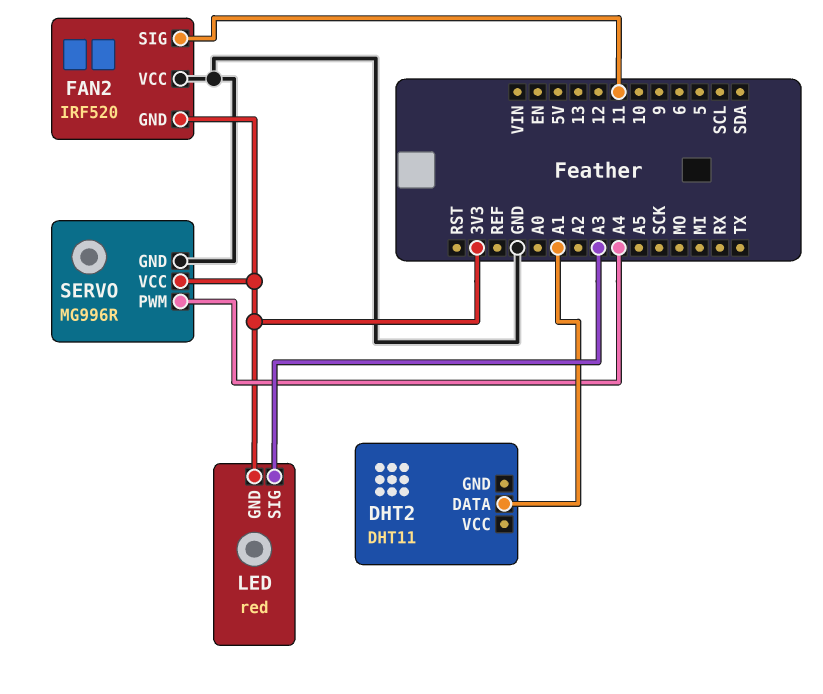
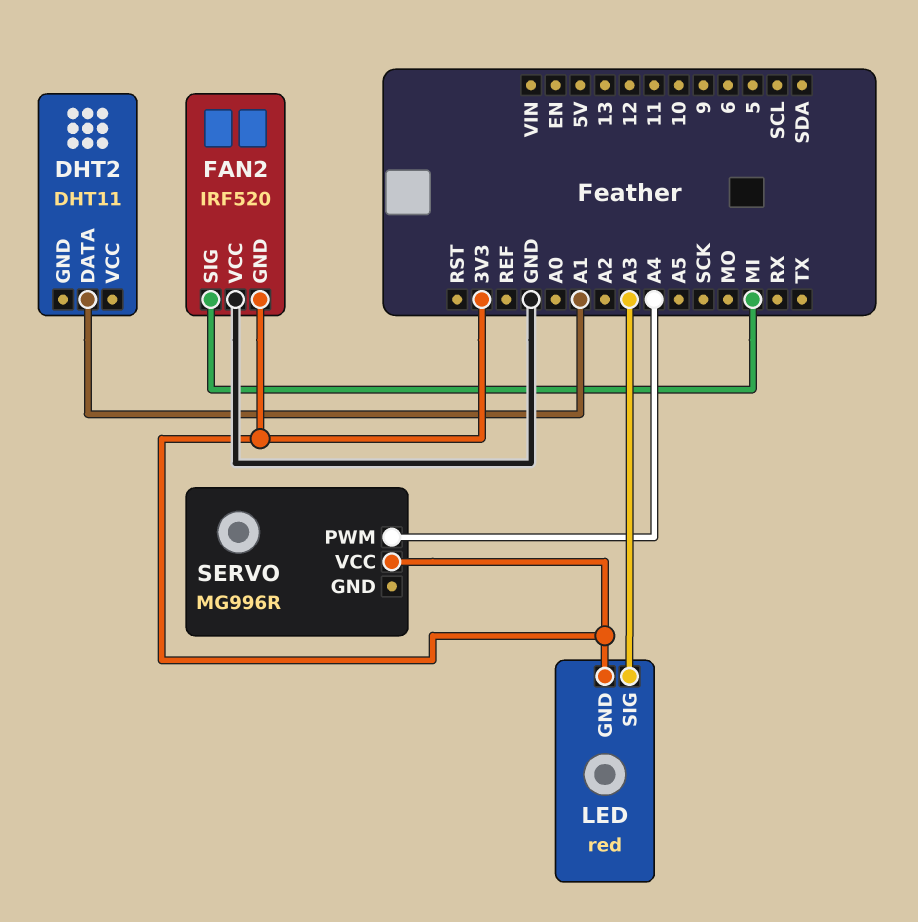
FAN2 pin SIG: 11 -> MI
SERVO pin GND: GND -> none

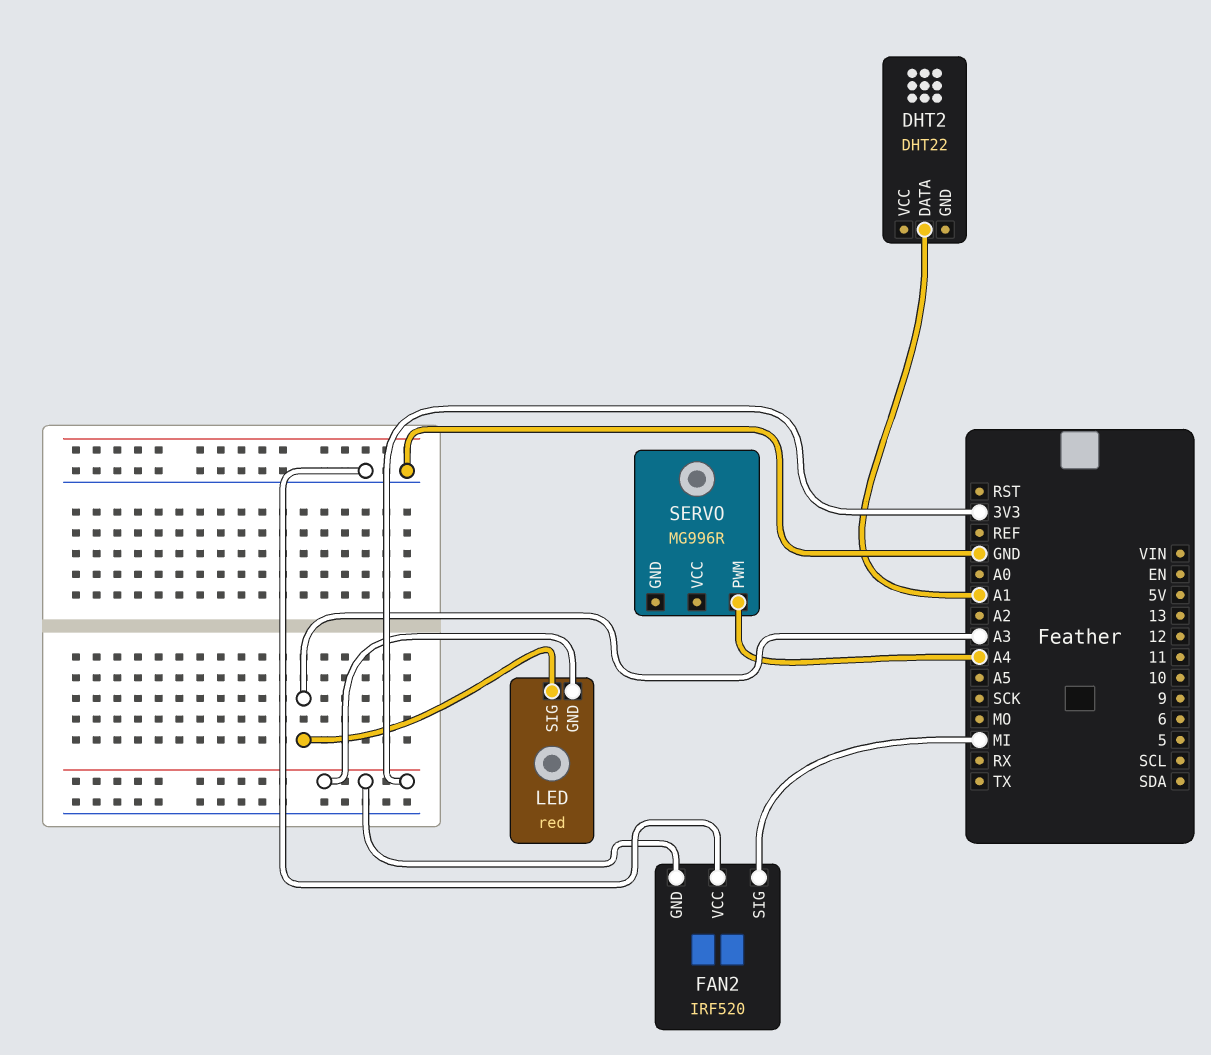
DHT2: DHT11 -> DHT22
SERVO pin VCC: 3V3 -> none

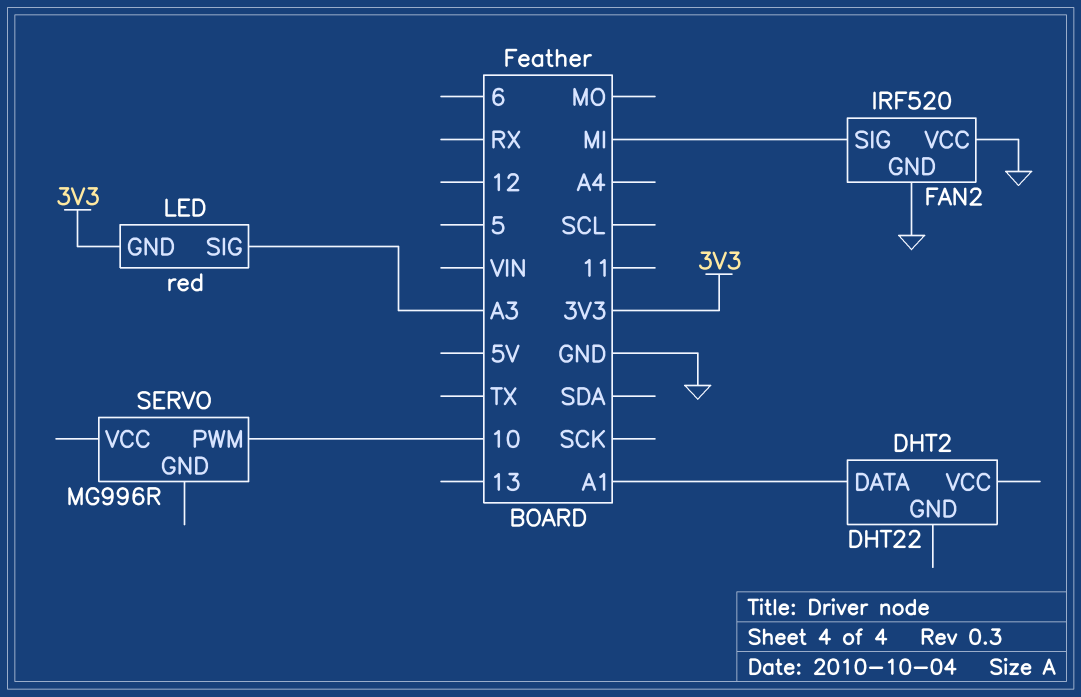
FAN2 pin GND: 3V3 -> GND
SERVO pin PWM: A4 -> 10

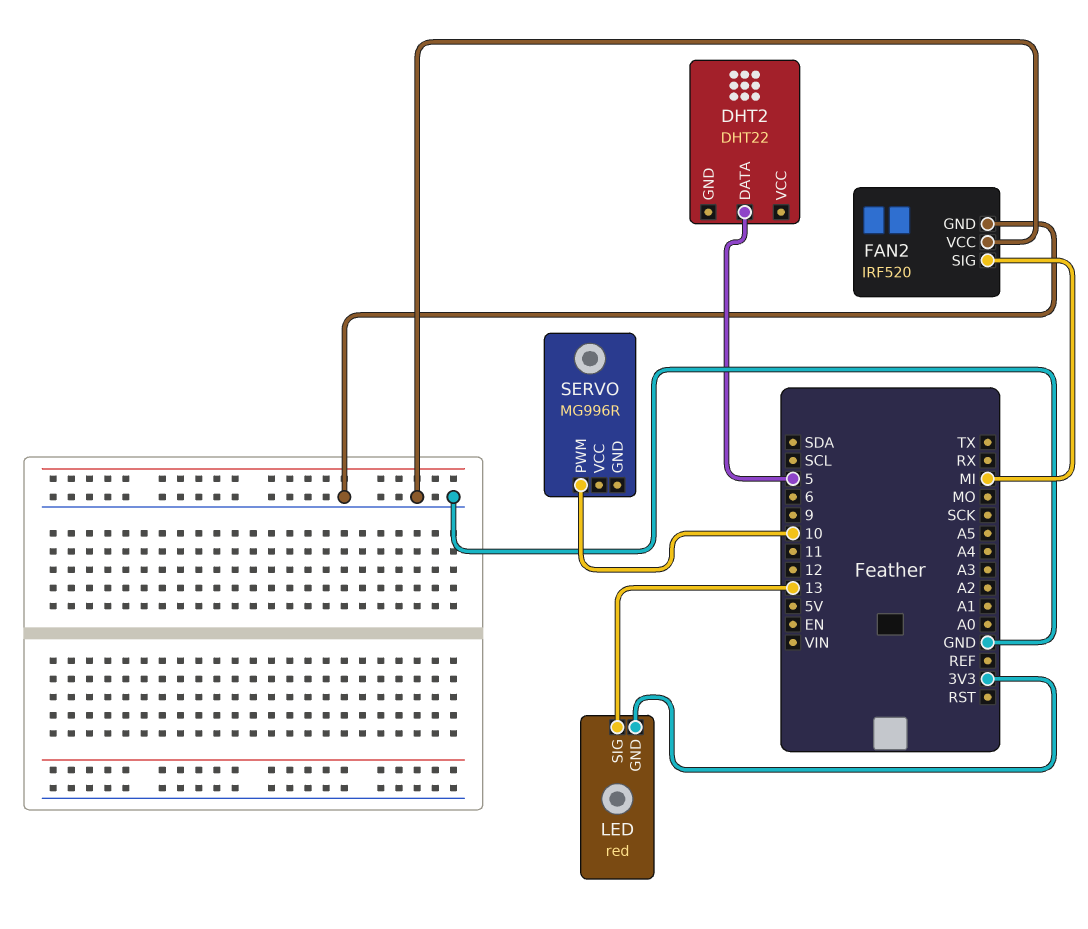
DHT2 pin DATA: A1 -> 5
LED pin SIG: A3 -> 13

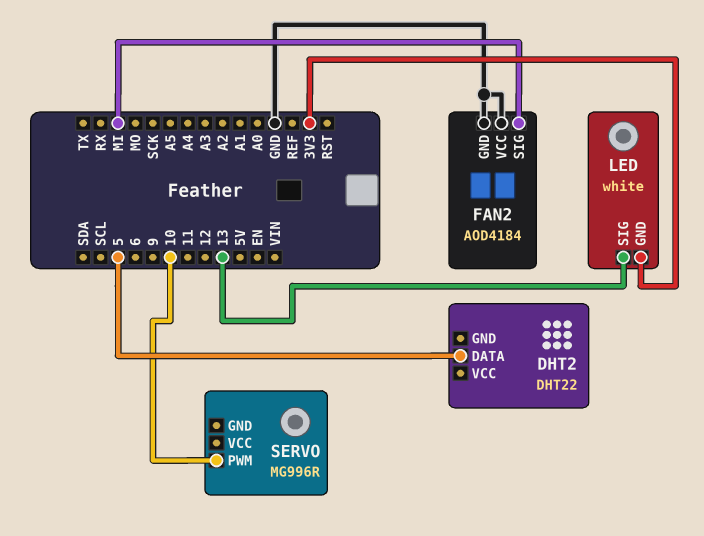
FAN2: IRF520 -> AOD4184
LED: red -> white

